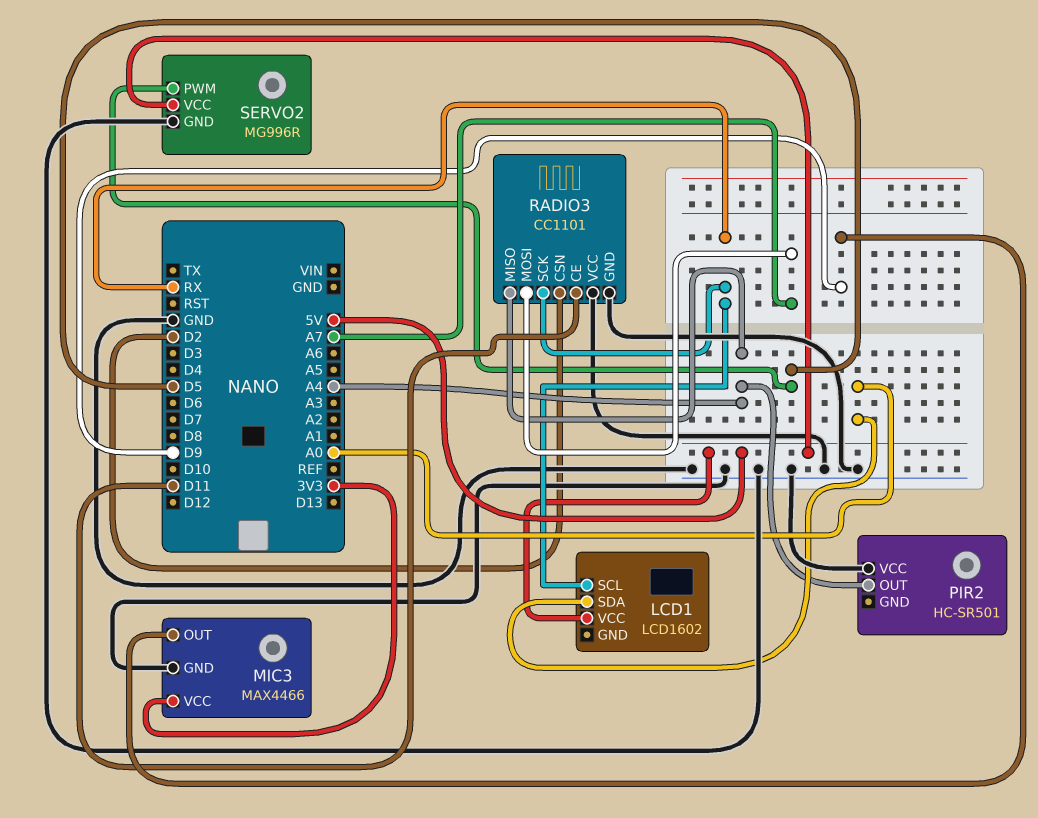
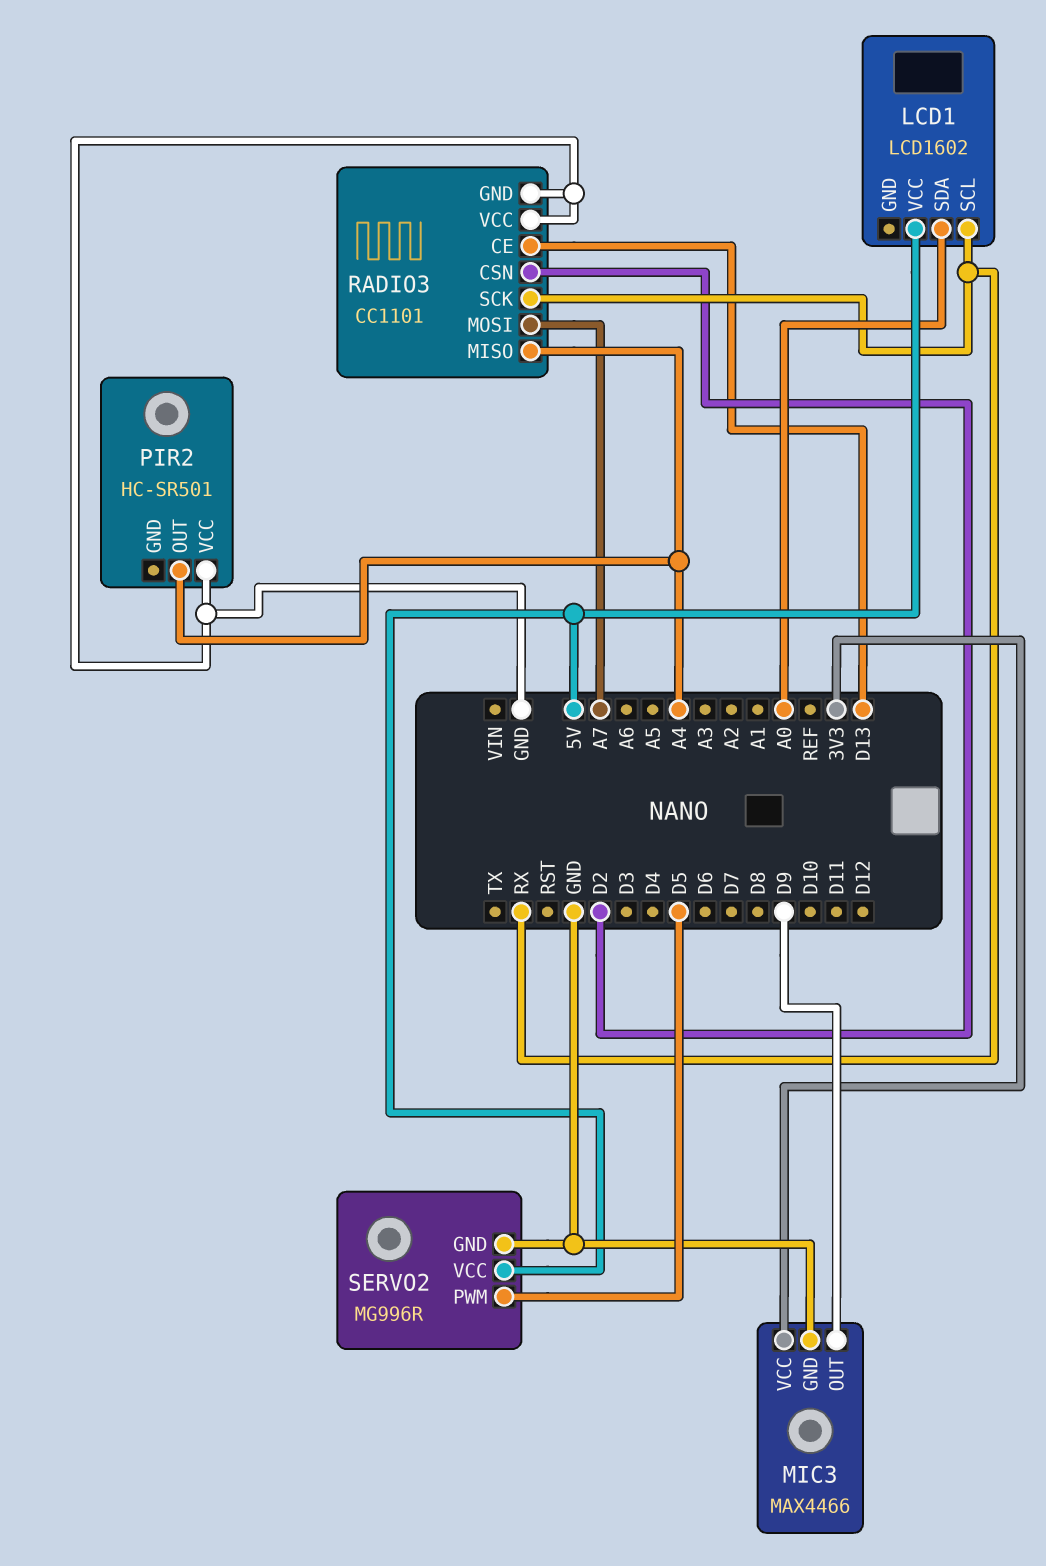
RADIO3 pin CE: D11 -> D13

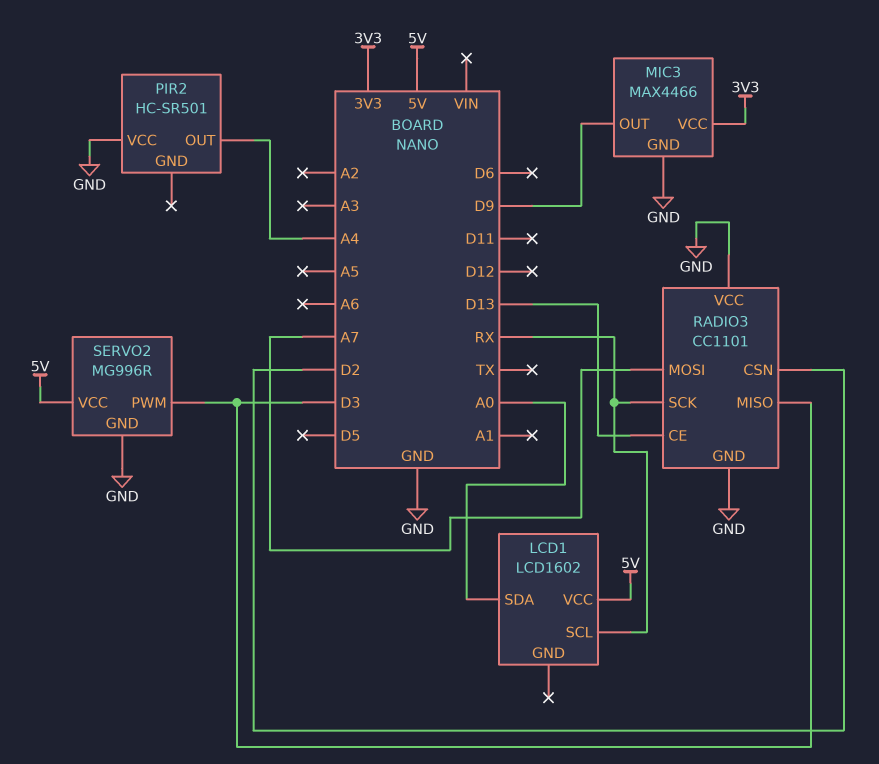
RADIO3 pin MISO: A4 -> D3
SERVO2 pin PWM: D5 -> D3

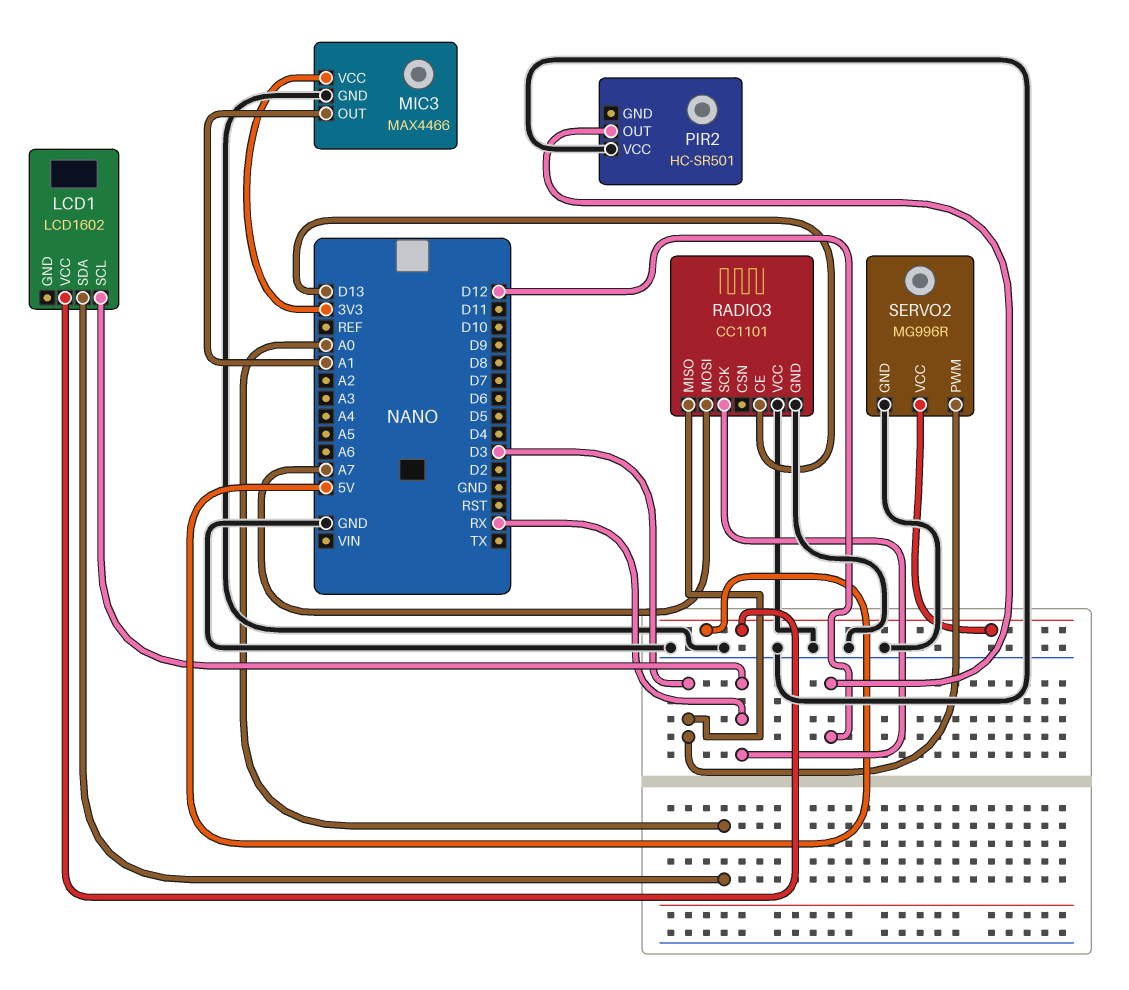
MIC3 pin OUT: D9 -> A1
PIR2 pin OUT: A4 -> D12
RADIO3 pin CSN: D2 -> none

